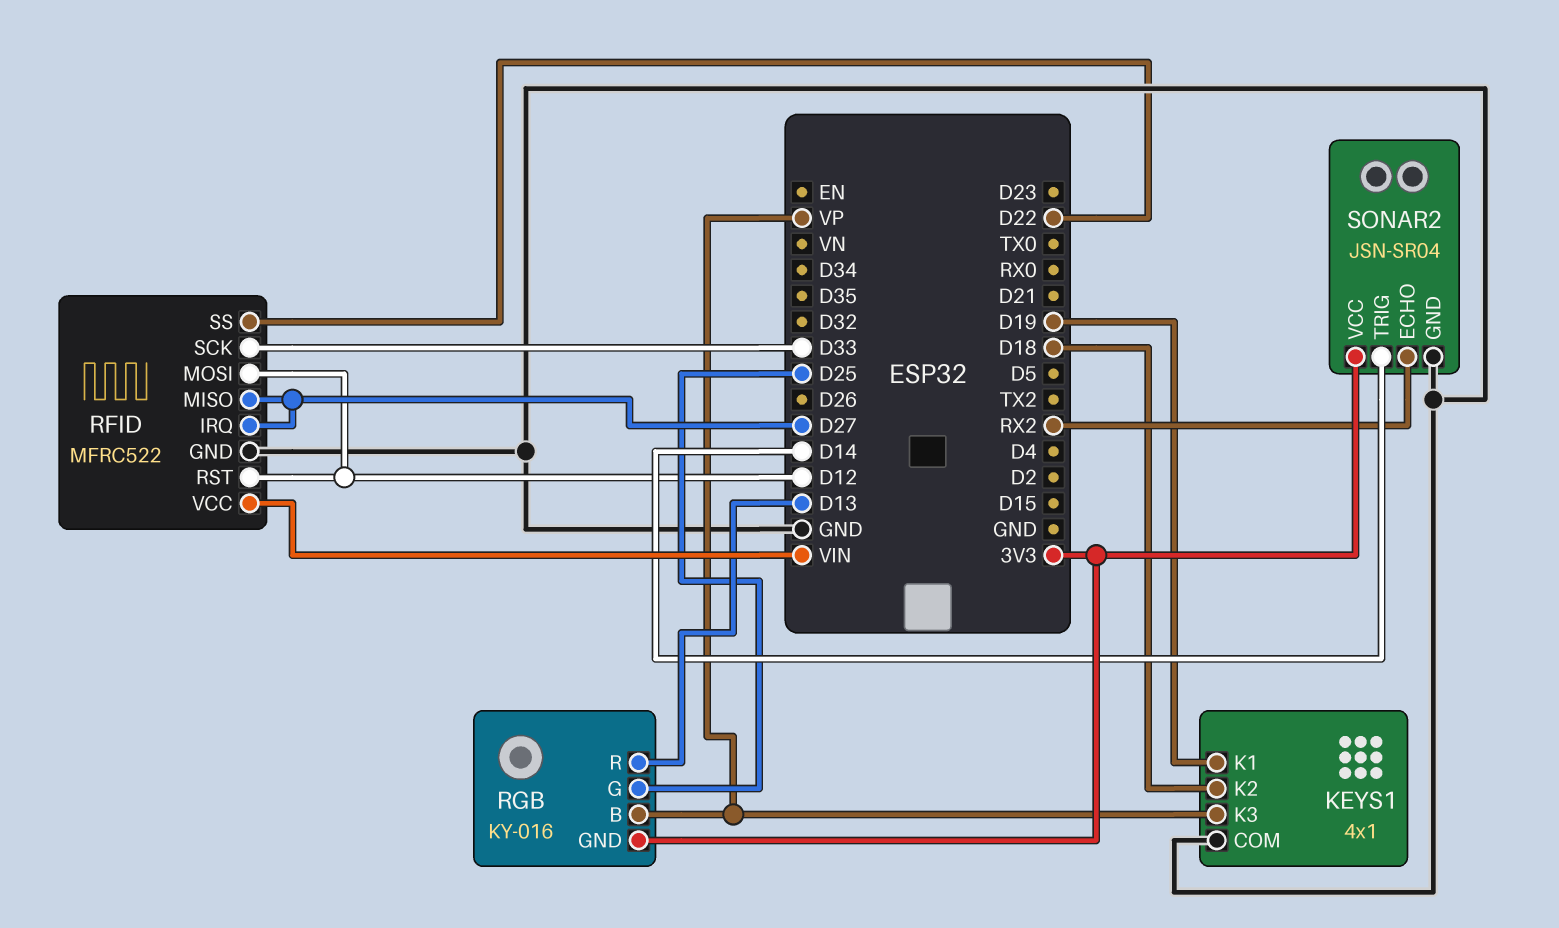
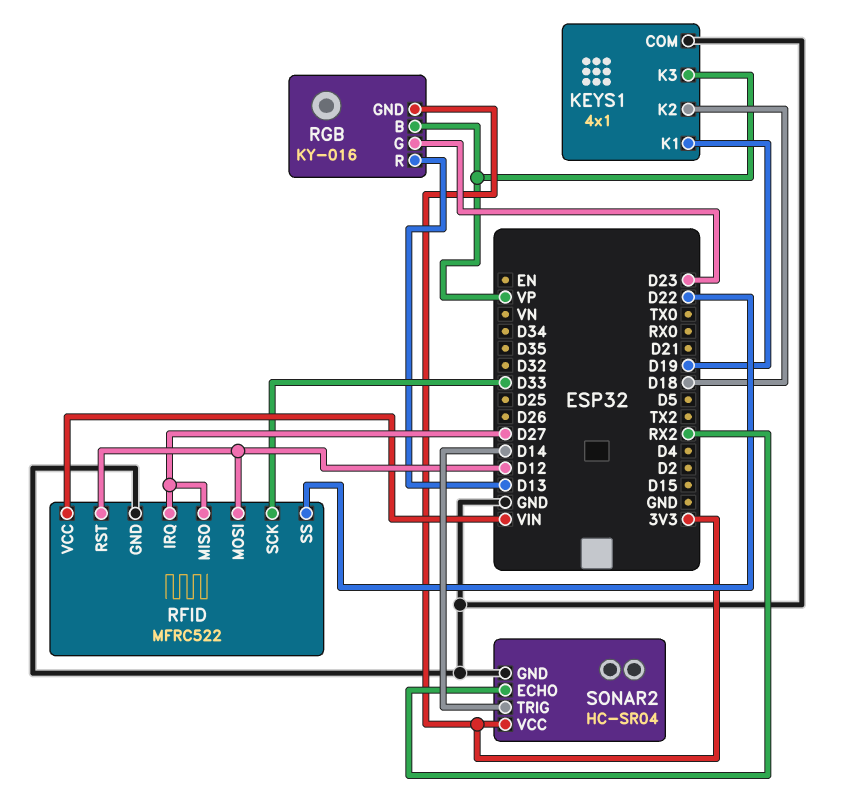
RGB pin G: D25 -> D23
SONAR2: JSN-SR04 -> HC-SR04

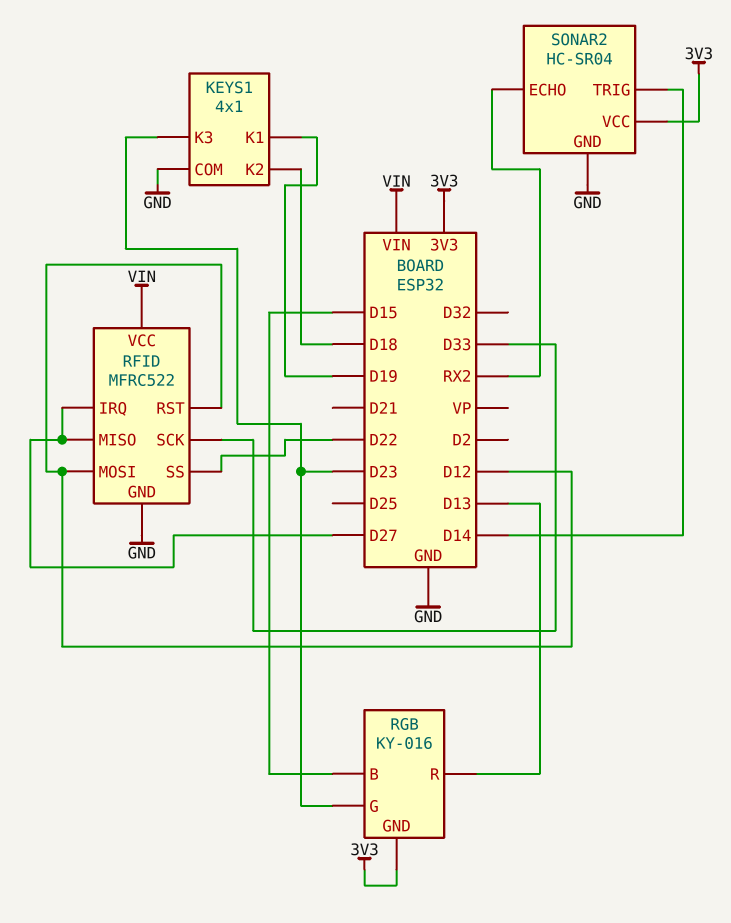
KEYS1 pin K3: VP -> D23
RGB pin B: VP -> D15

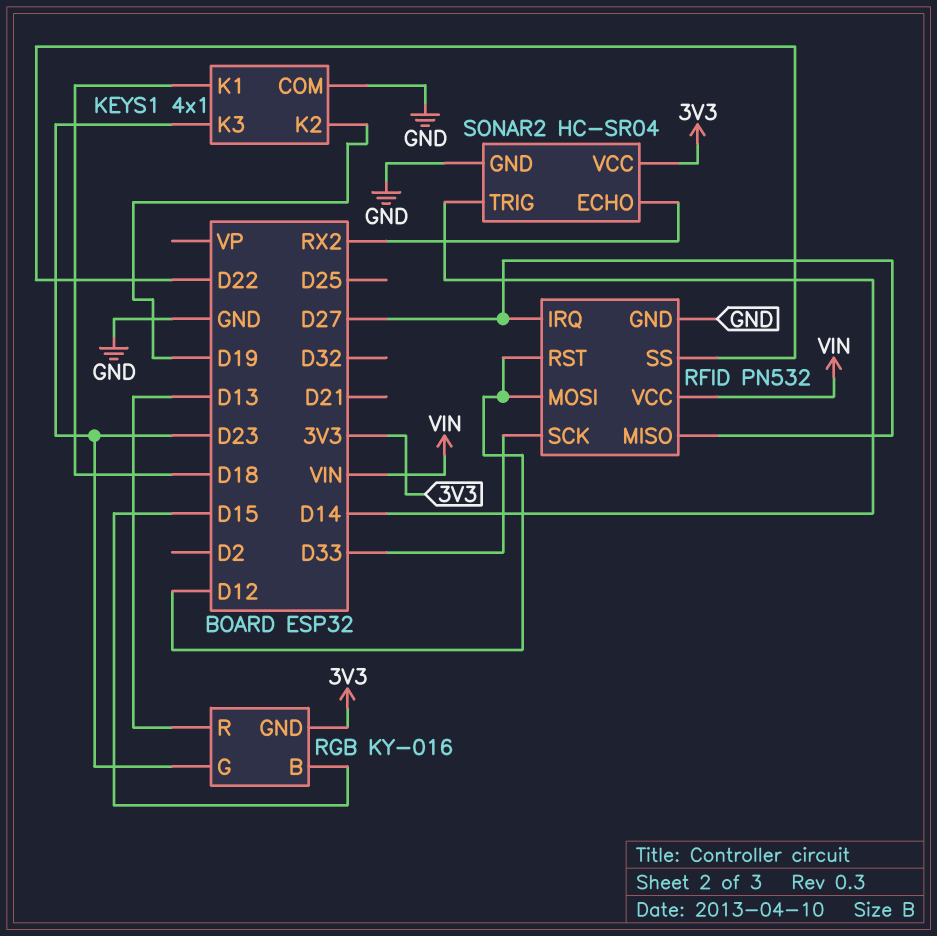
KEYS1 pin K1: D19 -> D18
KEYS1 pin K2: D18 -> D19
RFID: MFRC522 -> PN532

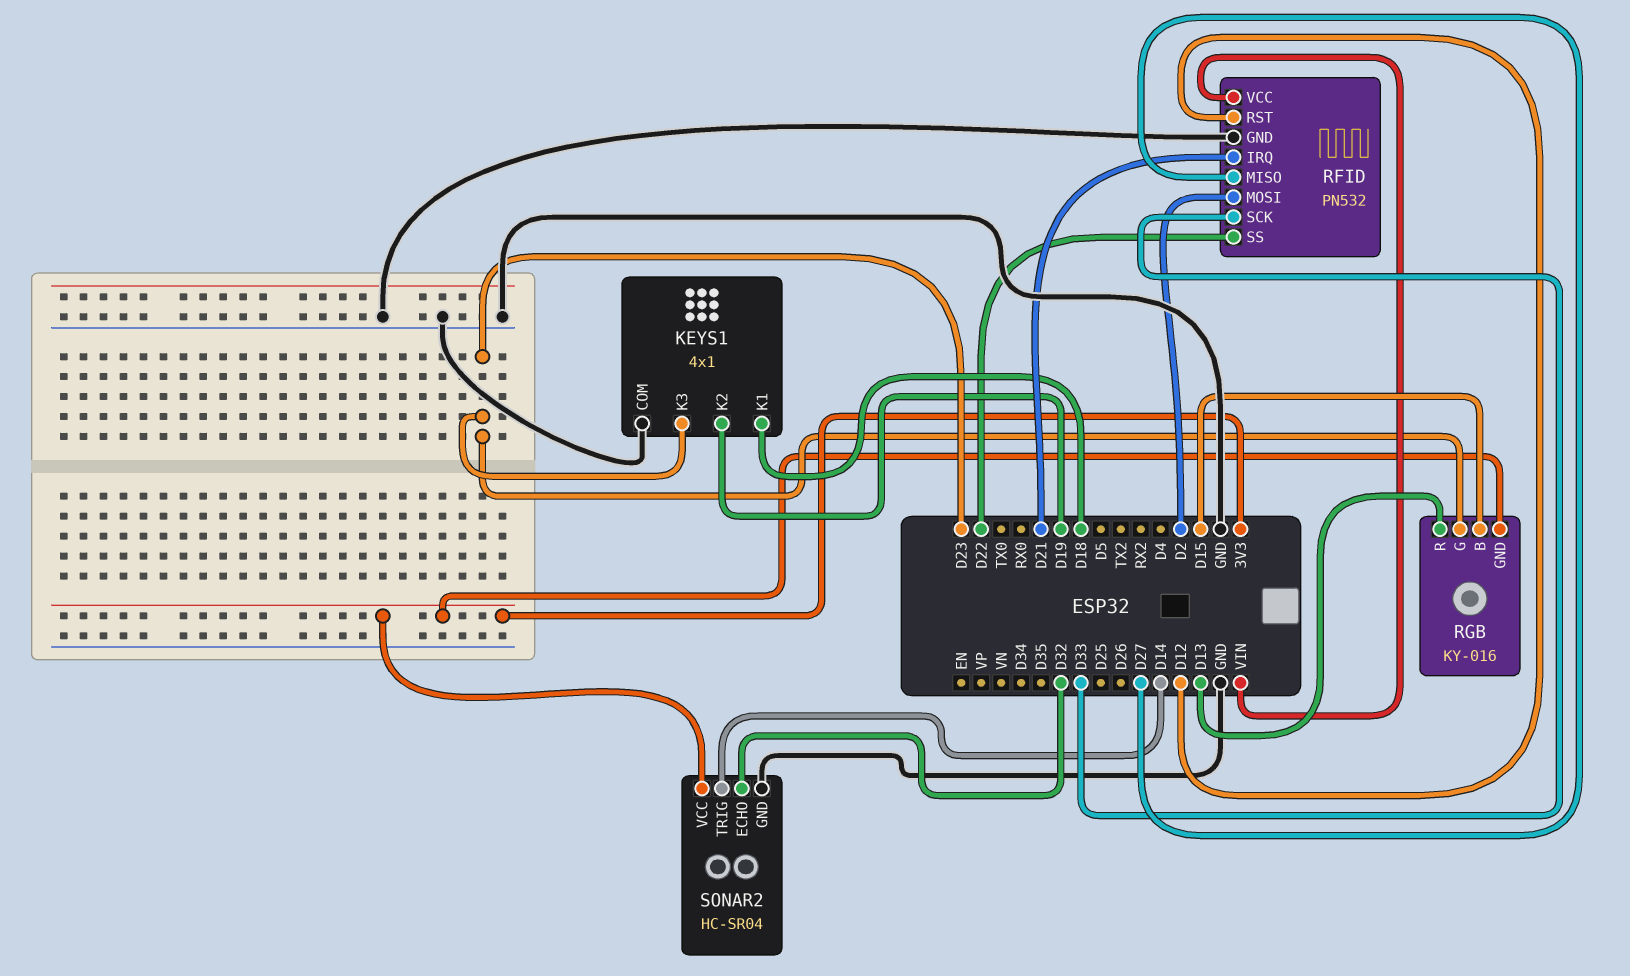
RFID pin IRQ: D27 -> D21
RFID pin MOSI: D12 -> D2
SONAR2 pin ECHO: RX2 -> D32

